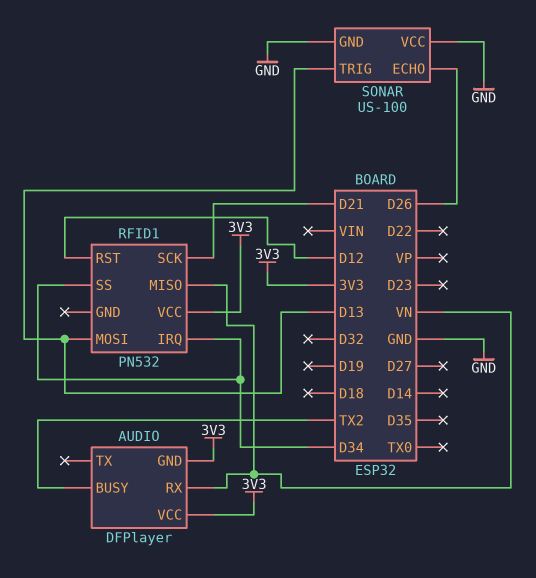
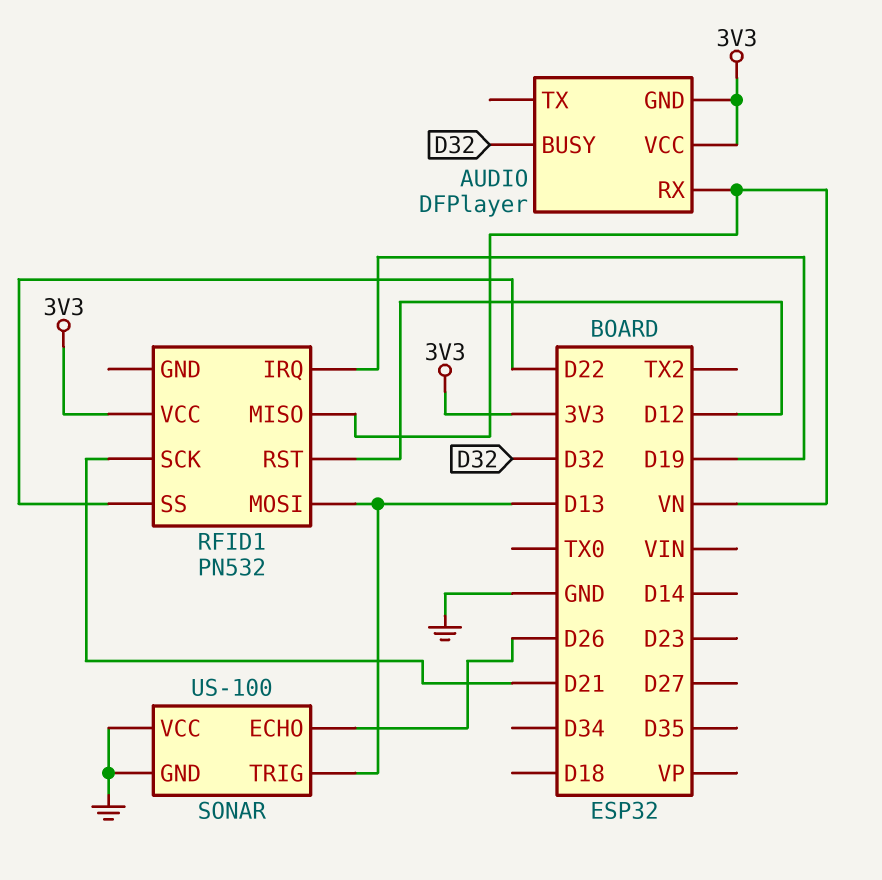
AUDIO pin BUSY: TX2 -> D32
RFID1 pin IRQ: D34 -> D19
RFID1 pin SS: D34 -> D22

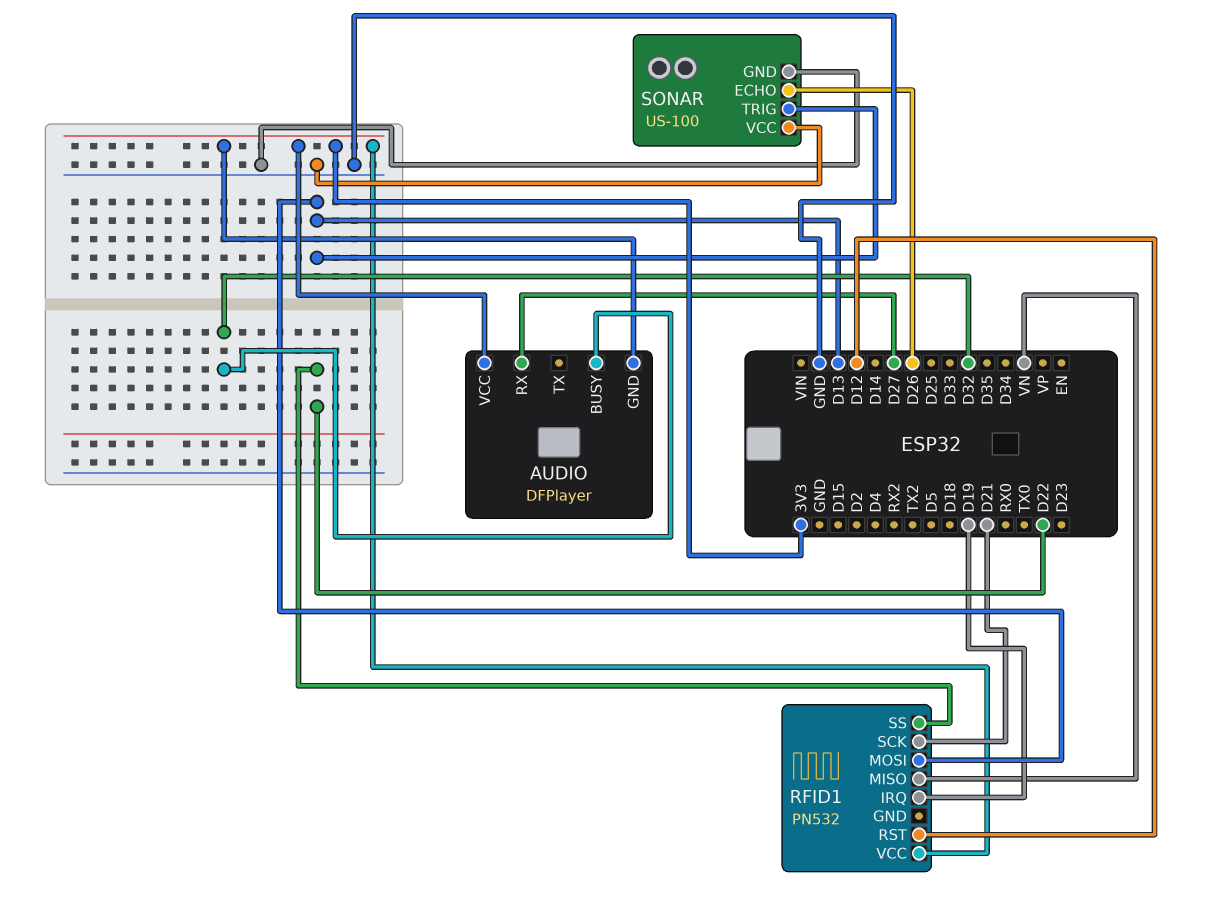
AUDIO pin RX: VN -> D27

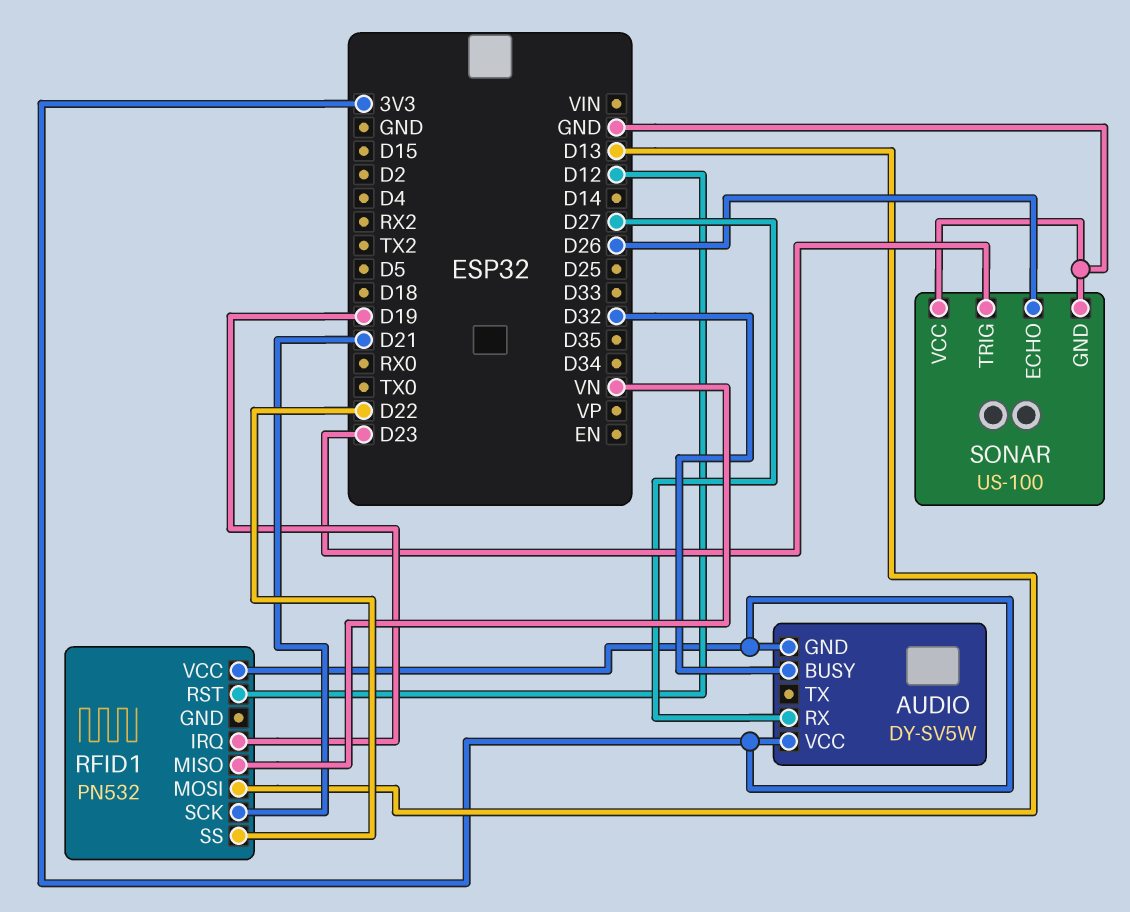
AUDIO: DFPlayer -> DY-SV5W
SONAR pin TRIG: D13 -> D23

